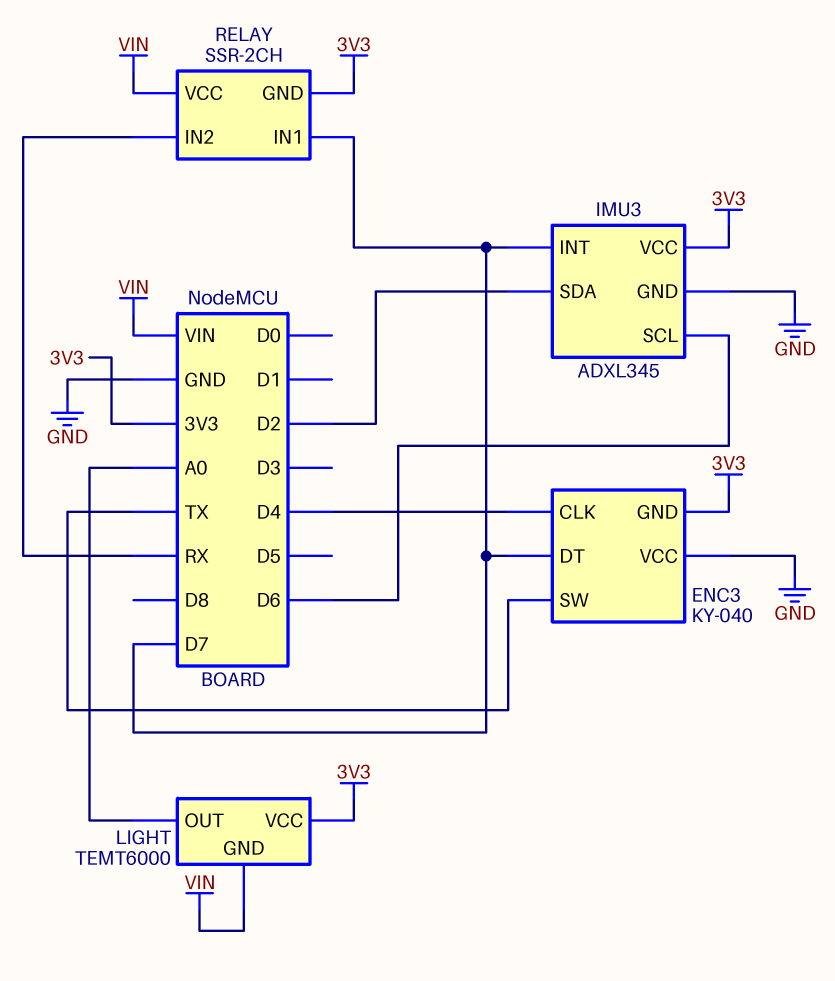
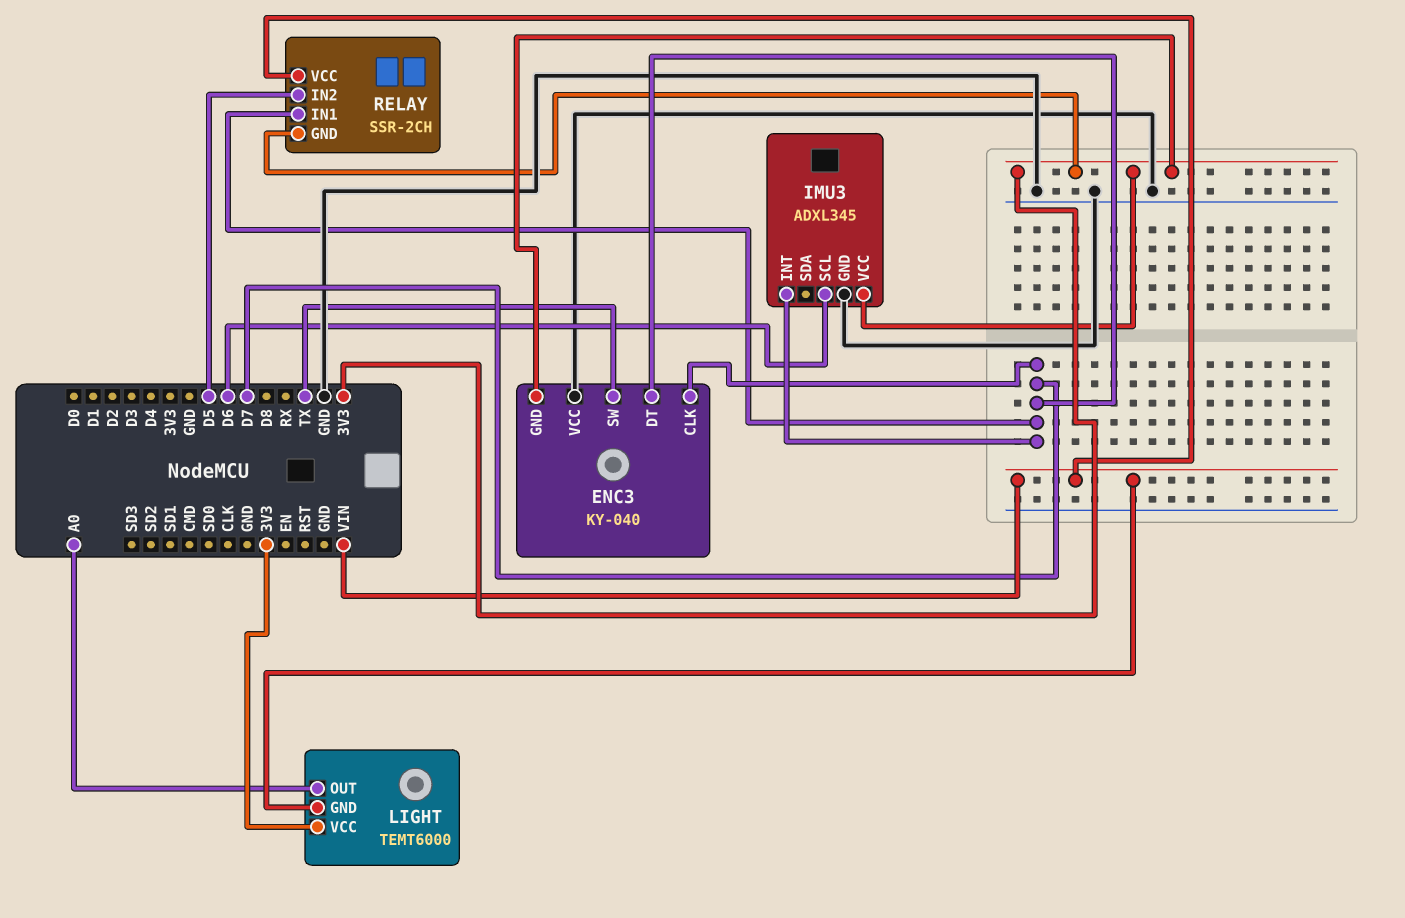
ENC3 pin CLK: D4 -> D7
IMU3 pin SDA: D2 -> none
RELAY pin IN2: RX -> D5

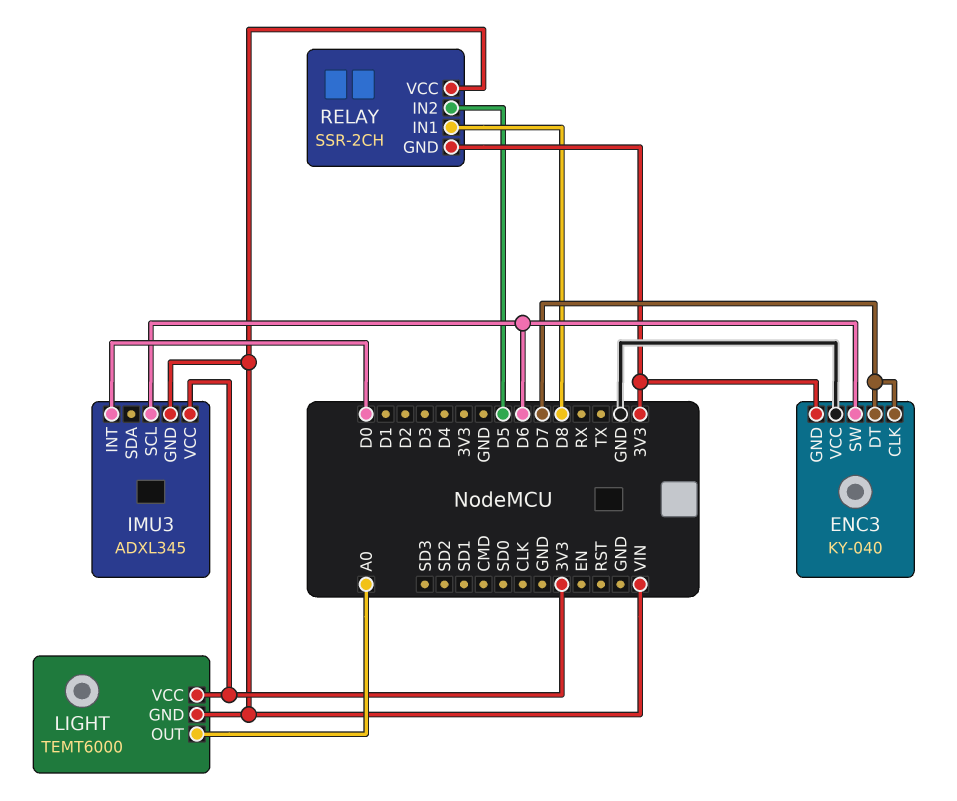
ENC3 pin SW: TX -> D6
IMU3 pin GND: GND -> VIN
IMU3 pin INT: D7 -> D0
RELAY pin IN1: D7 -> D8

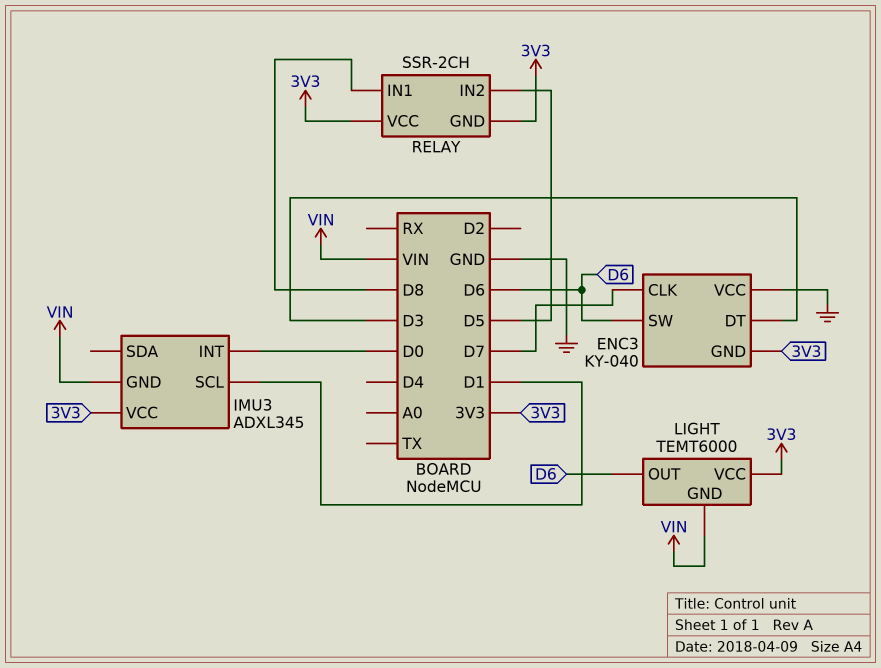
ENC3 pin DT: D7 -> D3
IMU3 pin SCL: D6 -> D1
LIGHT pin OUT: A0 -> D6
RELAY pin VCC: VIN -> 3V3

